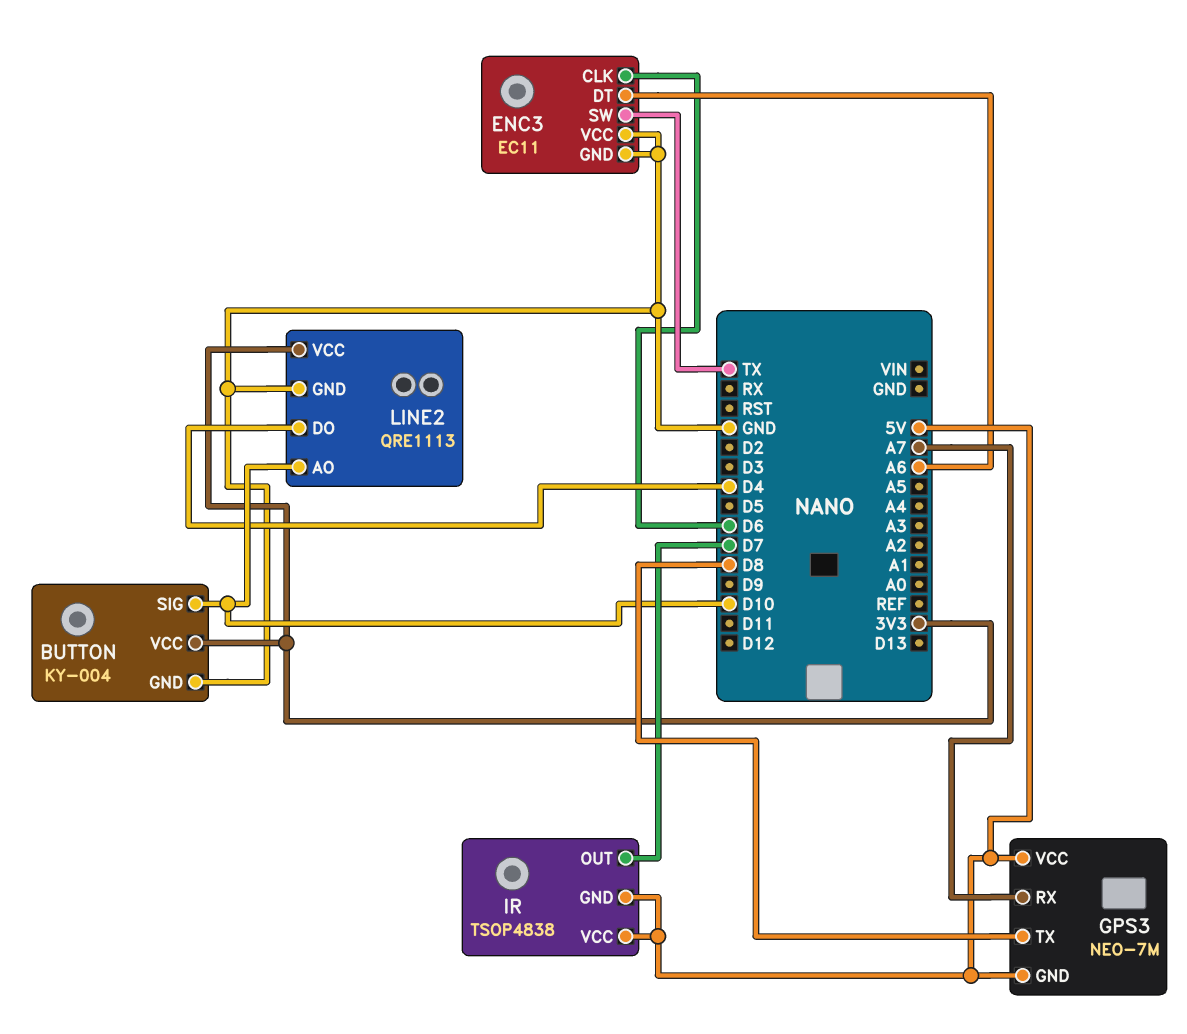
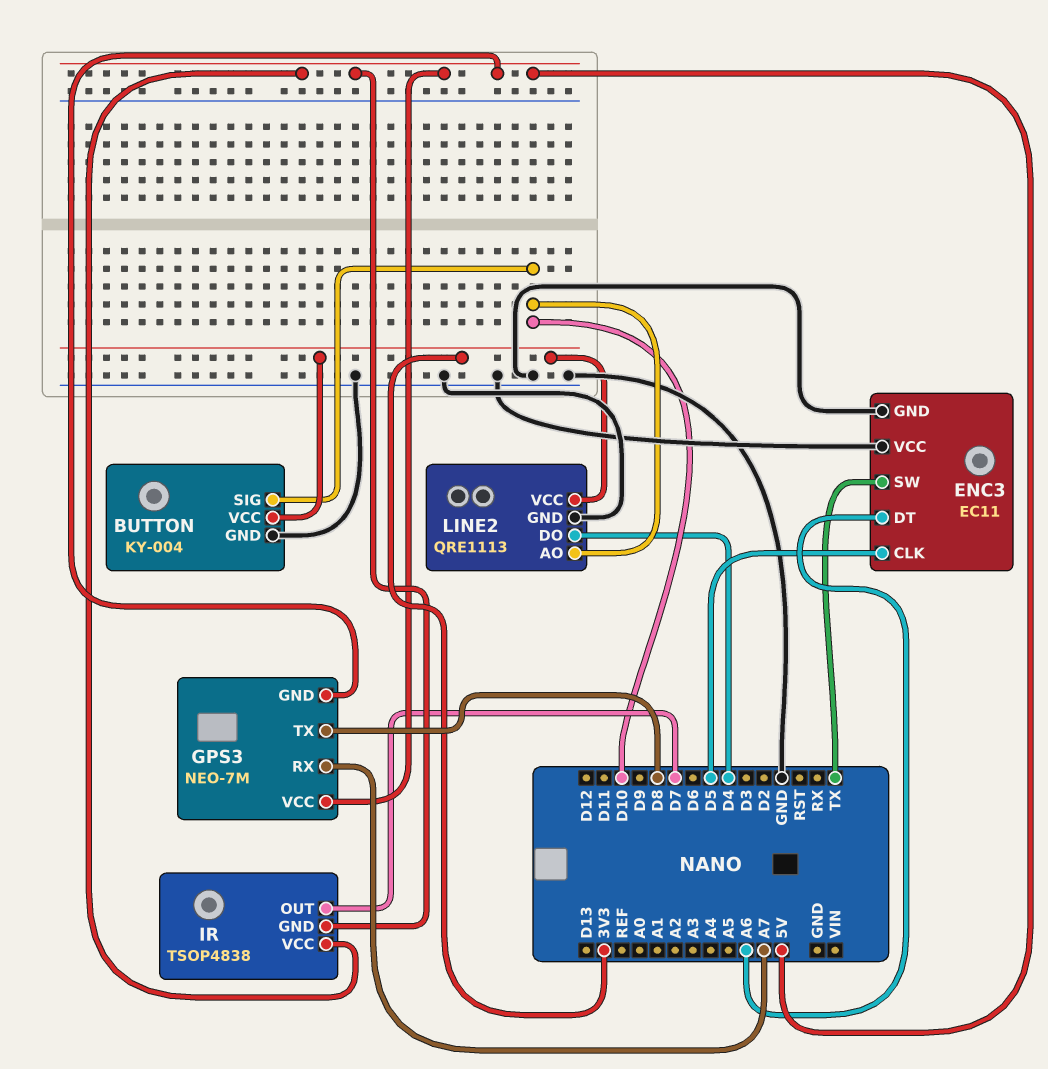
ENC3 pin CLK: D6 -> D5

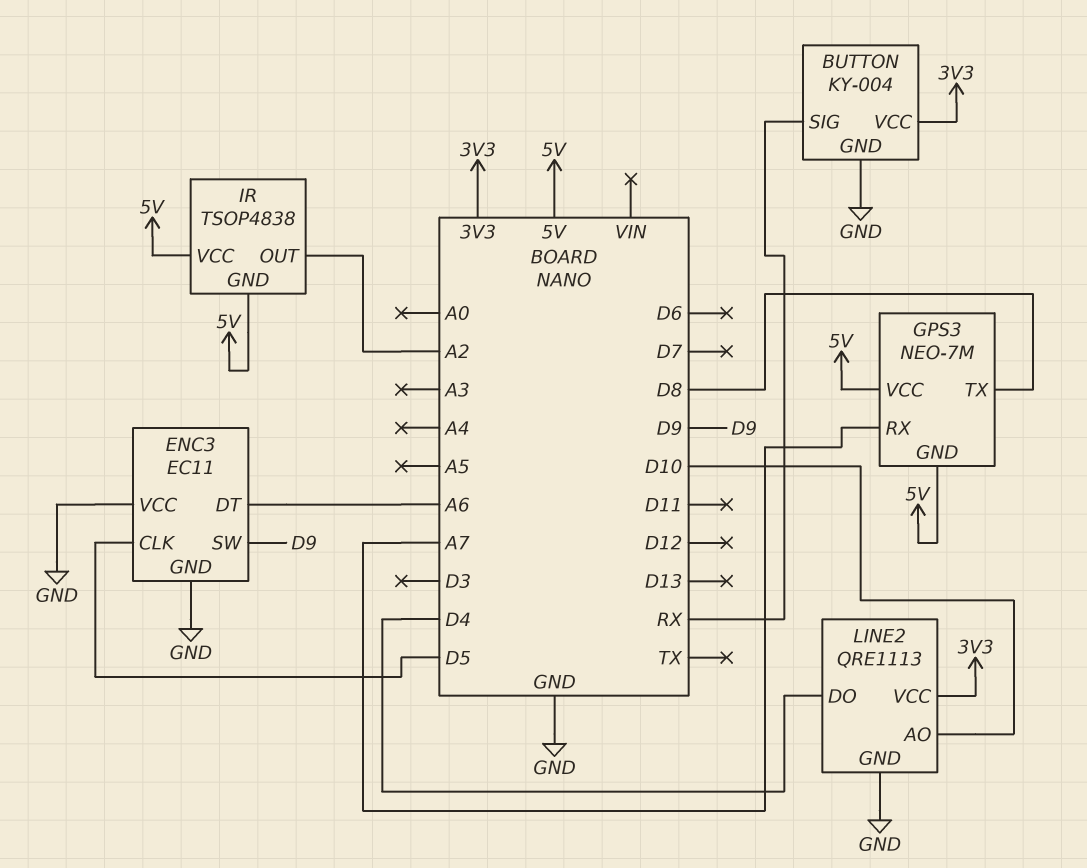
BUTTON pin SIG: D10 -> RX
ENC3 pin SW: TX -> D9
IR pin OUT: D7 -> A2

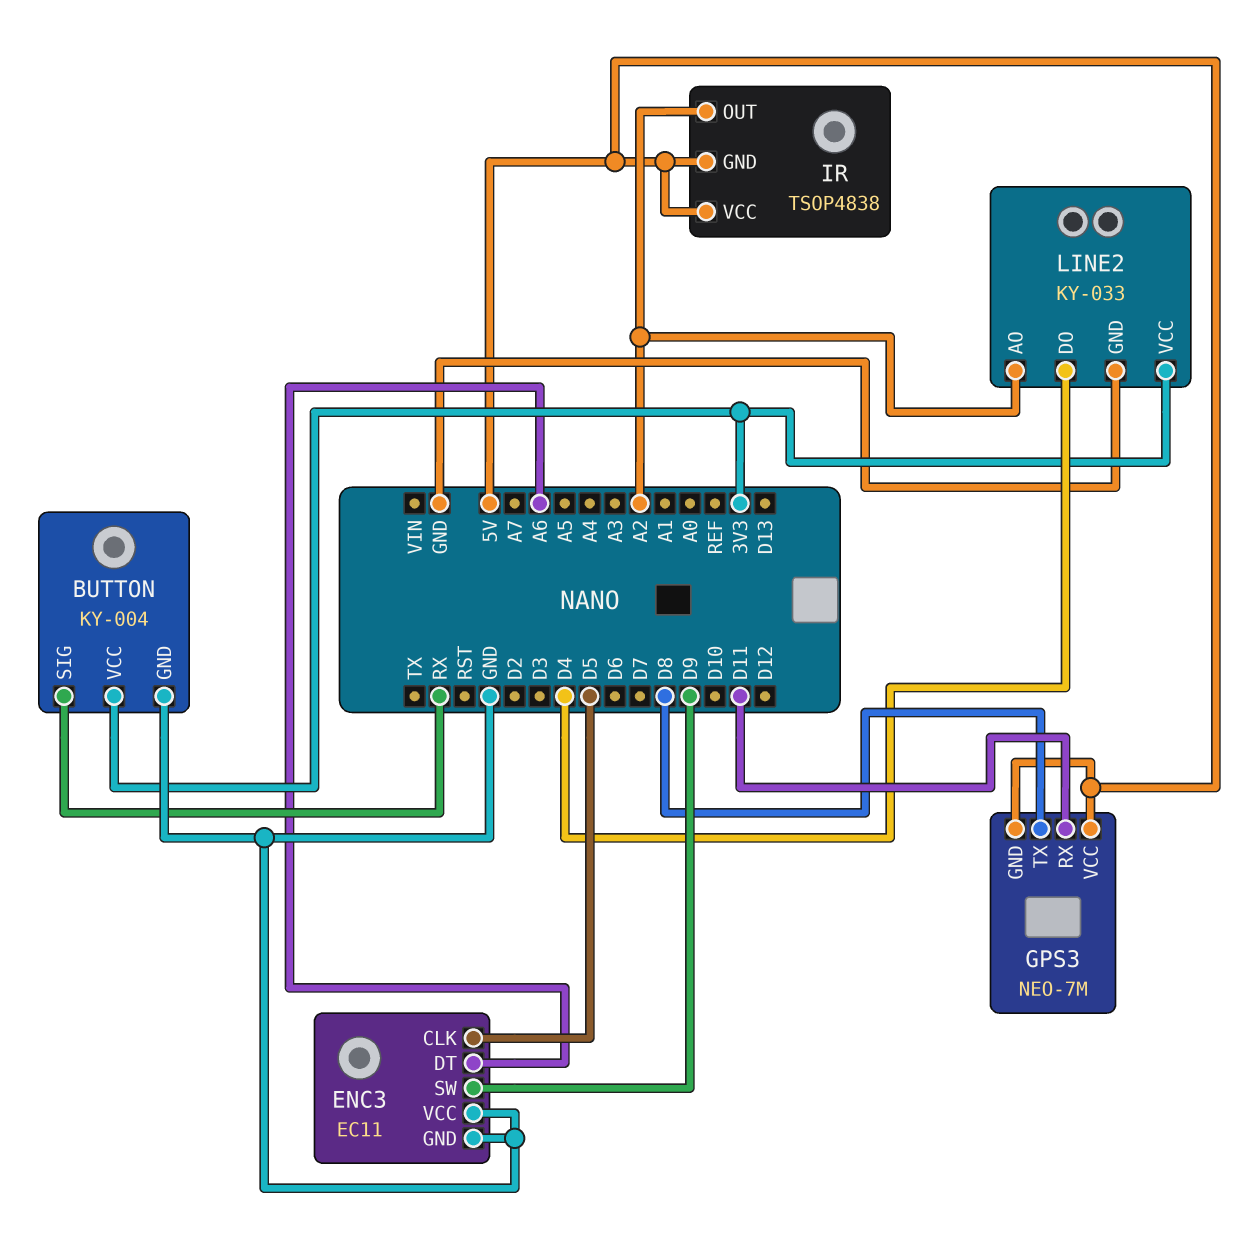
GPS3 pin RX: A7 -> D11
LINE2: QRE1113 -> KY-033
LINE2 pin AO: D10 -> A2

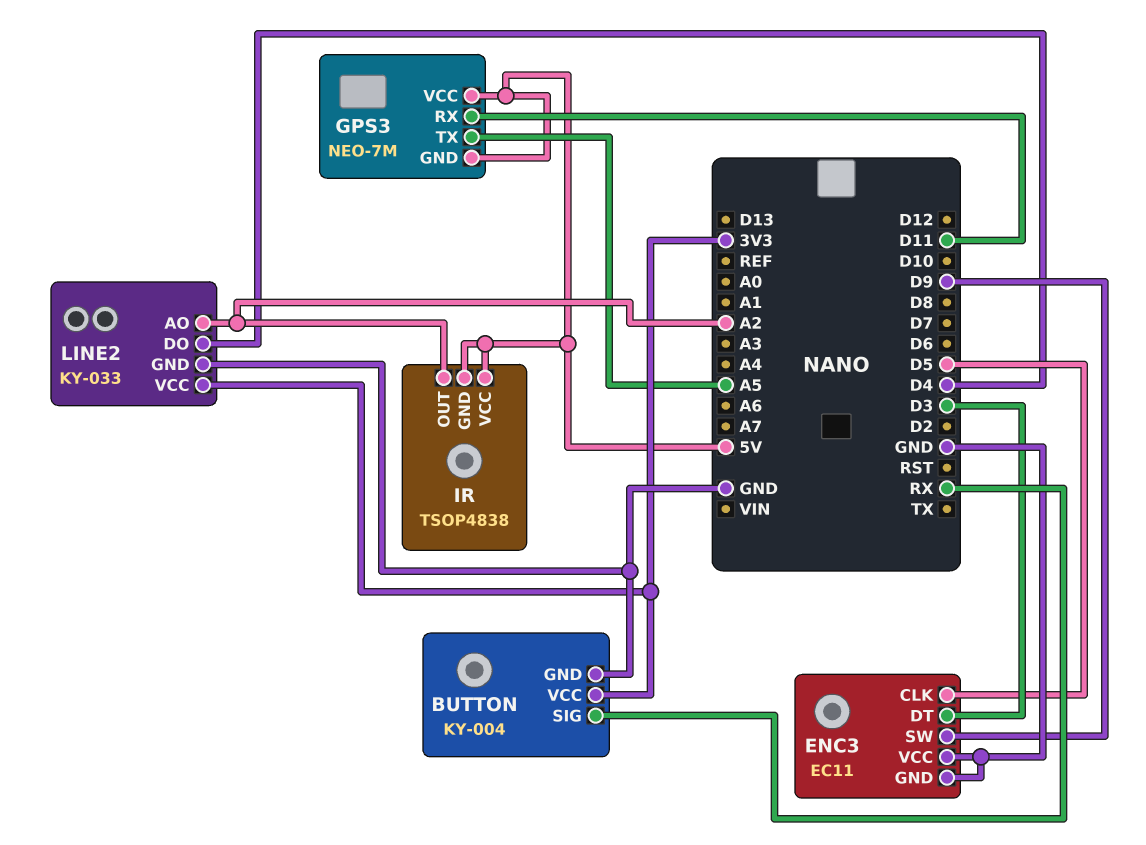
ENC3 pin DT: A6 -> D3
GPS3 pin TX: D8 -> A5

